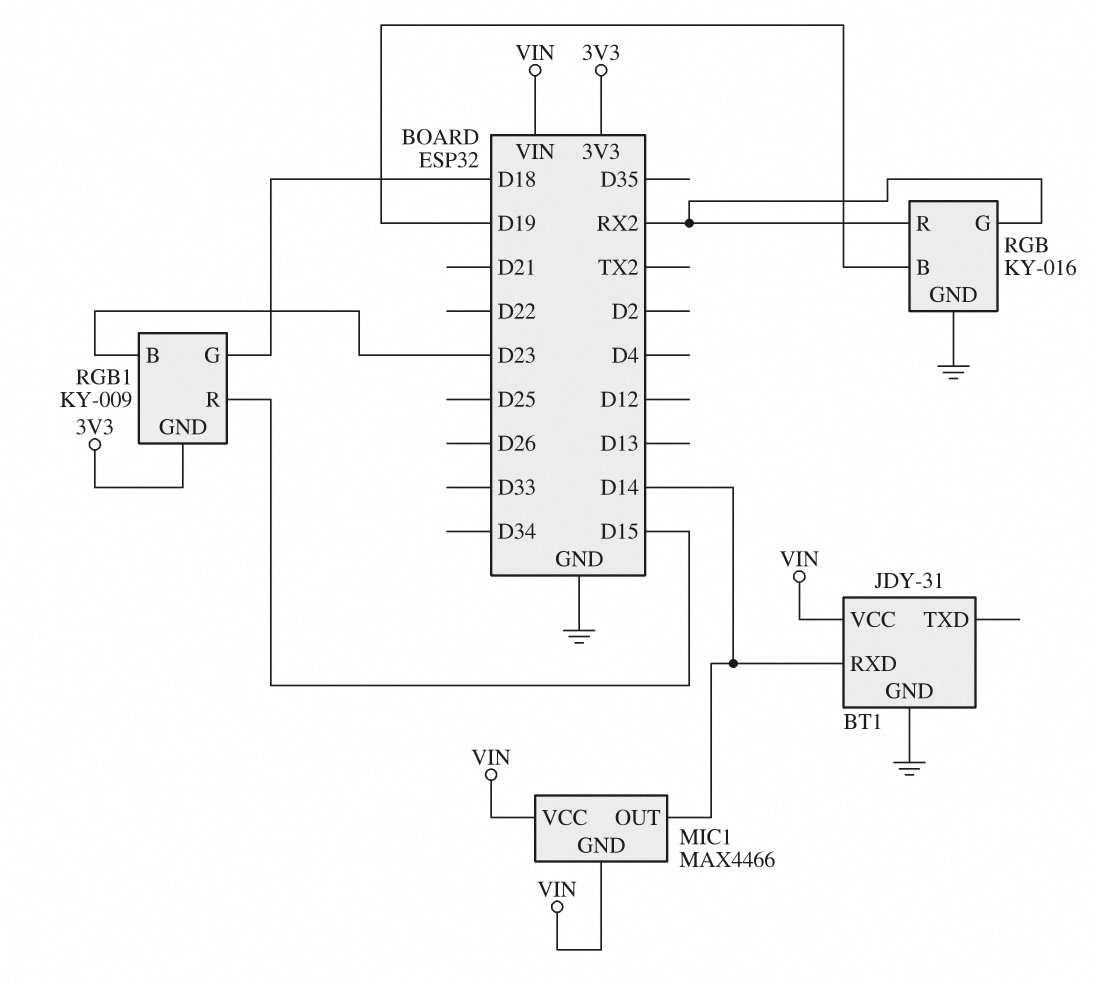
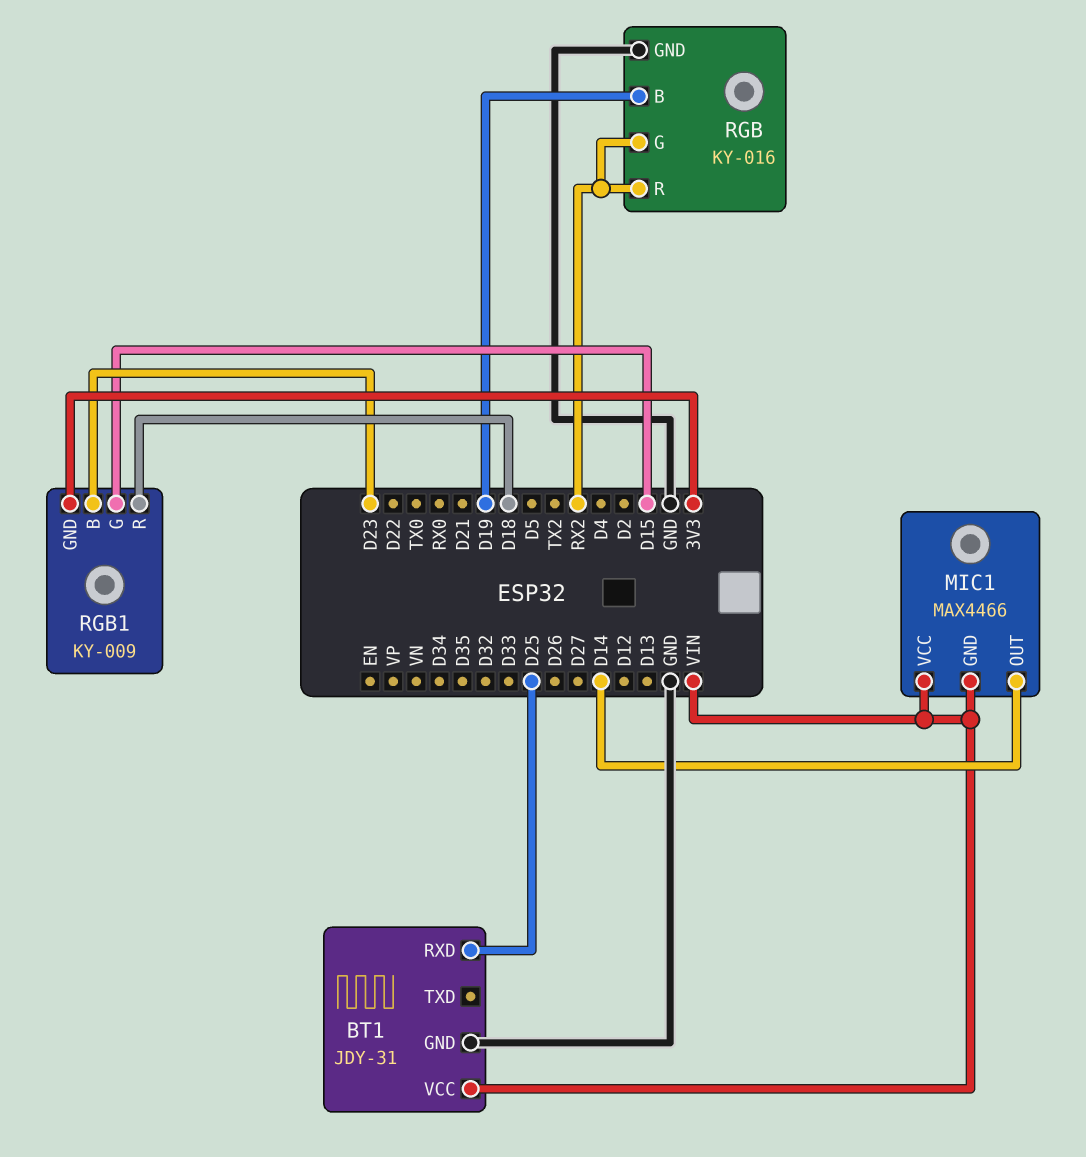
BT1 pin RXD: D14 -> D25
RGB1 pin G: D18 -> D15
RGB1 pin R: D15 -> D18

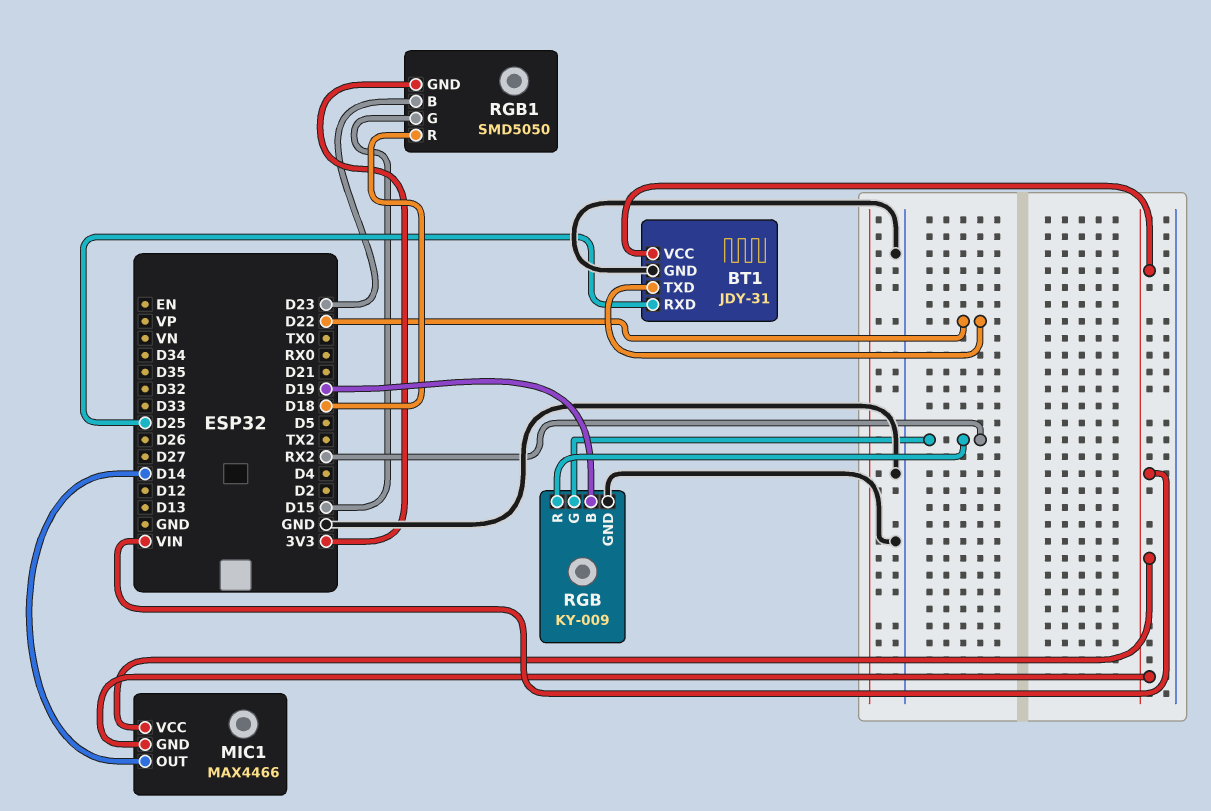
BT1 pin TXD: none -> D22
RGB: KY-016 -> KY-009
RGB1: KY-009 -> SMD5050

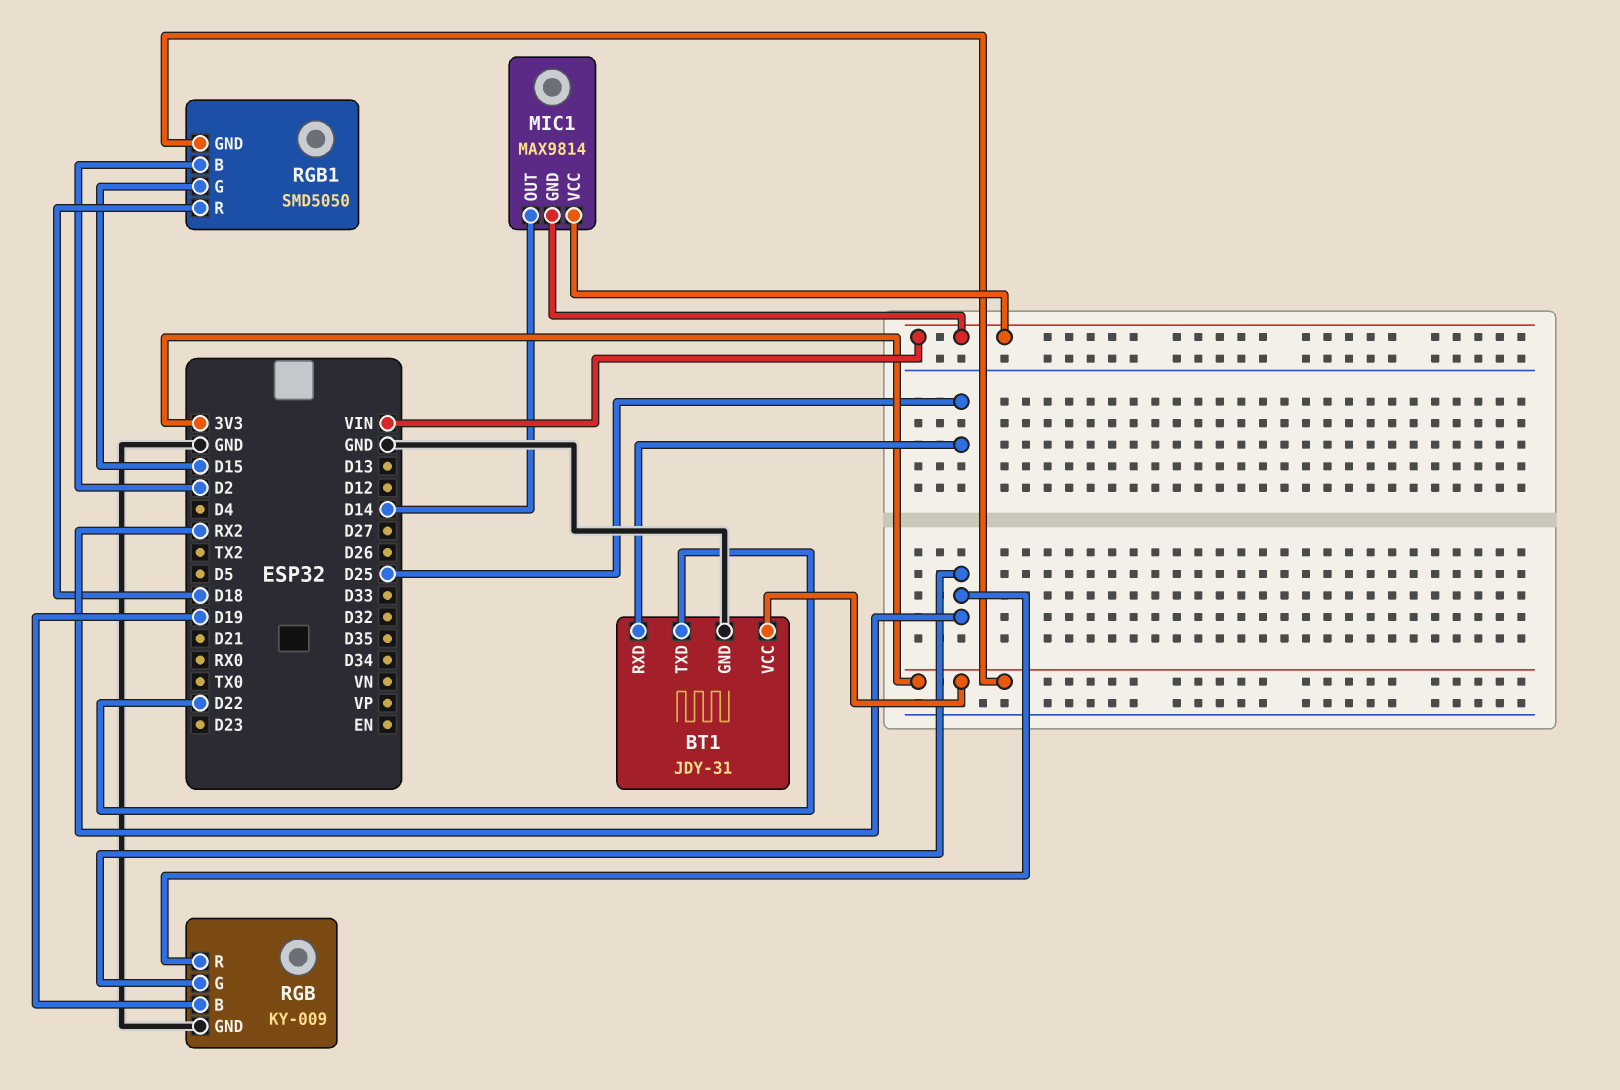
BT1 pin VCC: VIN -> 3V3
MIC1: MAX4466 -> MAX9814
RGB1 pin B: D23 -> D2

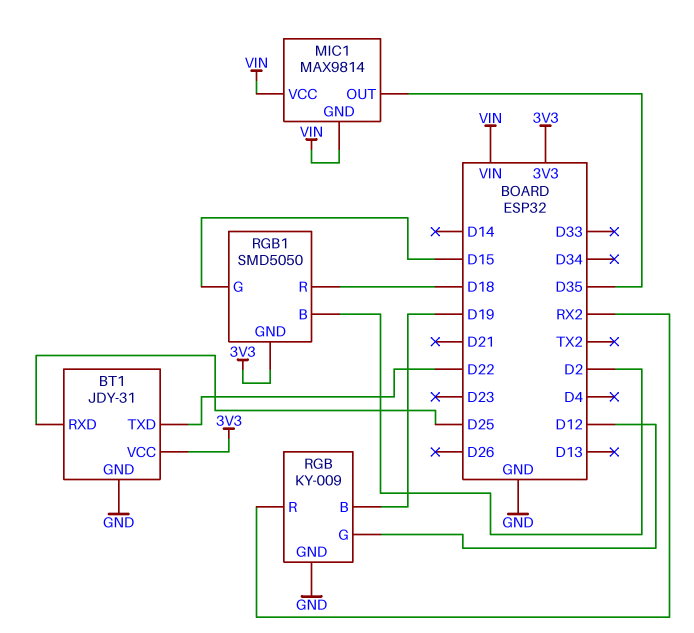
MIC1 pin OUT: D14 -> D35
RGB pin G: RX2 -> D12

